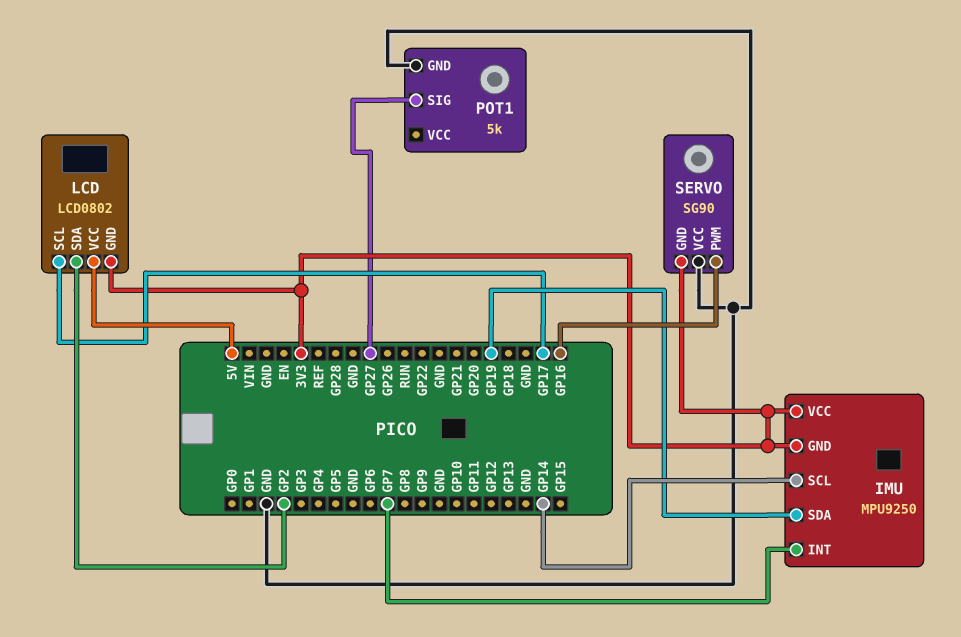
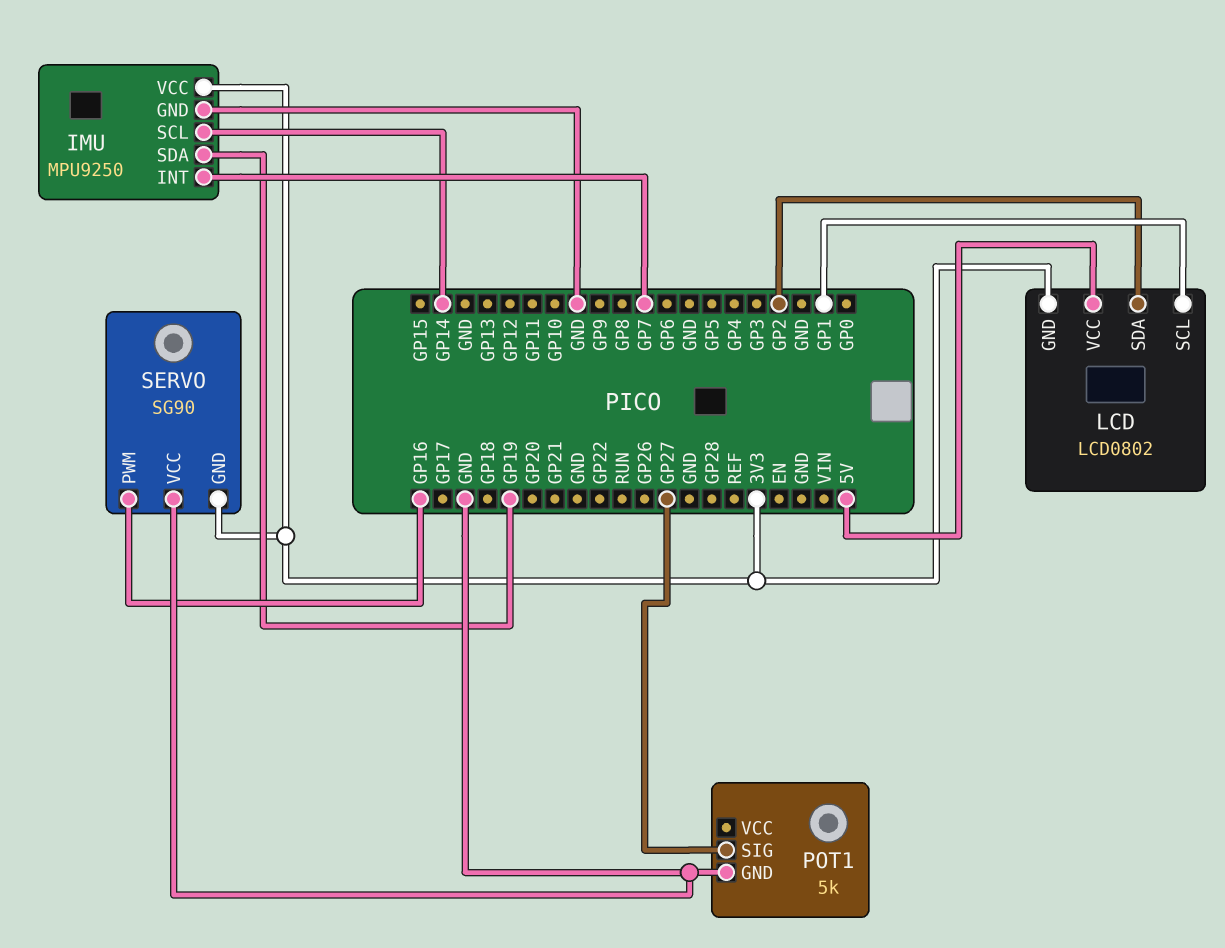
IMU pin GND: 3V3 -> GND
LCD pin SCL: GP17 -> GP1

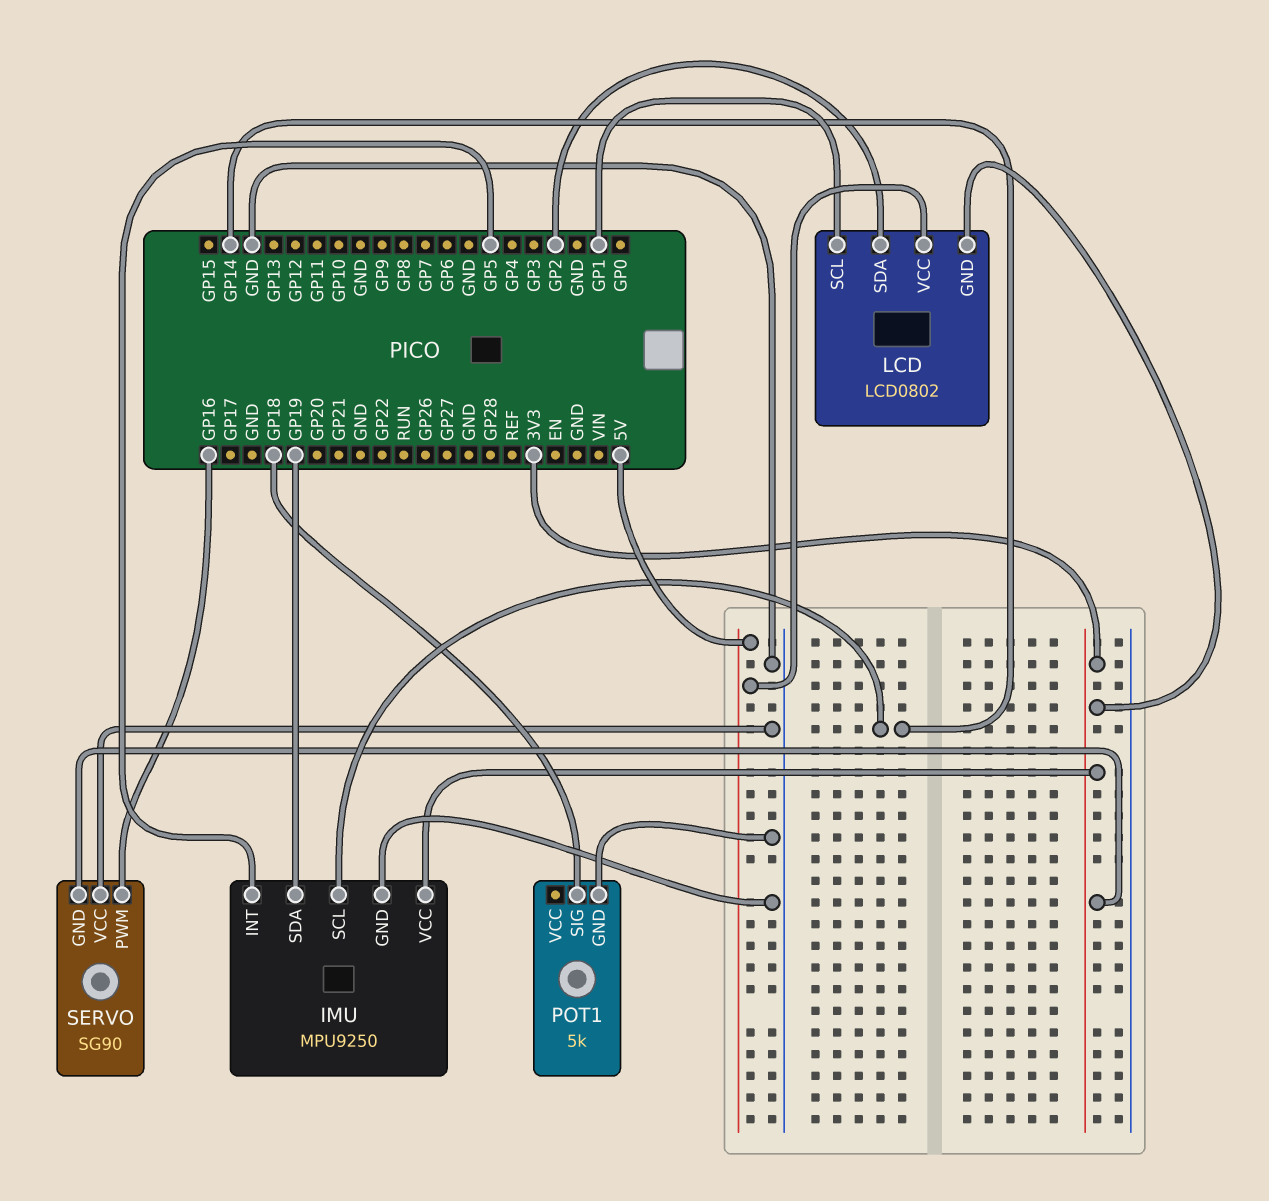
IMU pin INT: GP7 -> GP5
POT1 pin SIG: GP27 -> GP18

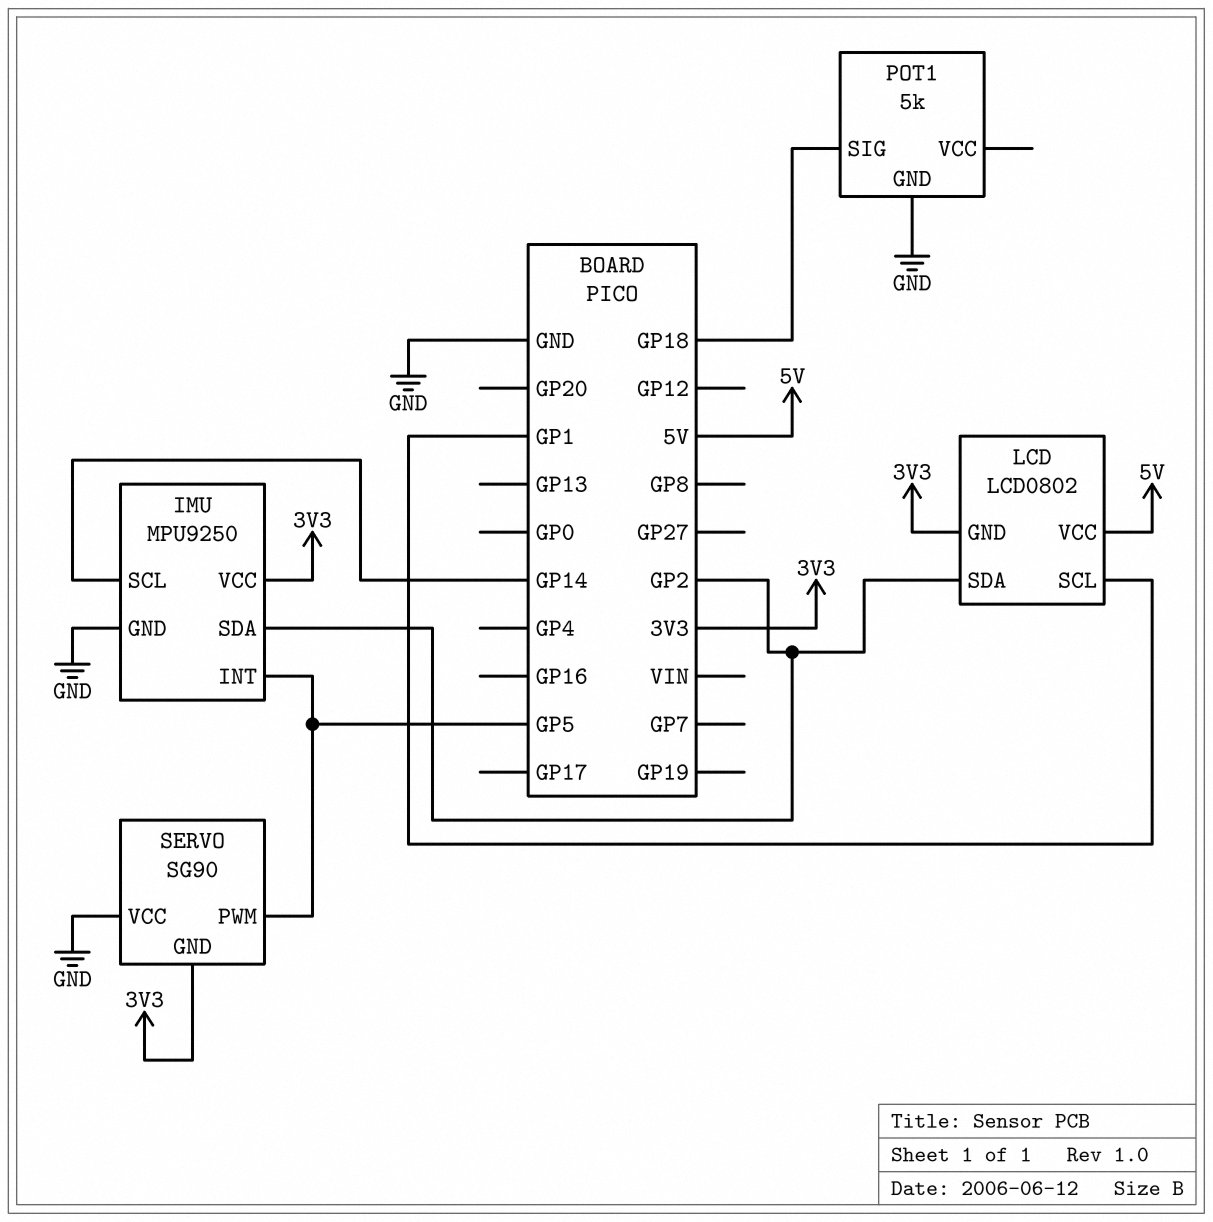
IMU pin SDA: GP19 -> GP2
SERVO pin PWM: GP16 -> GP5

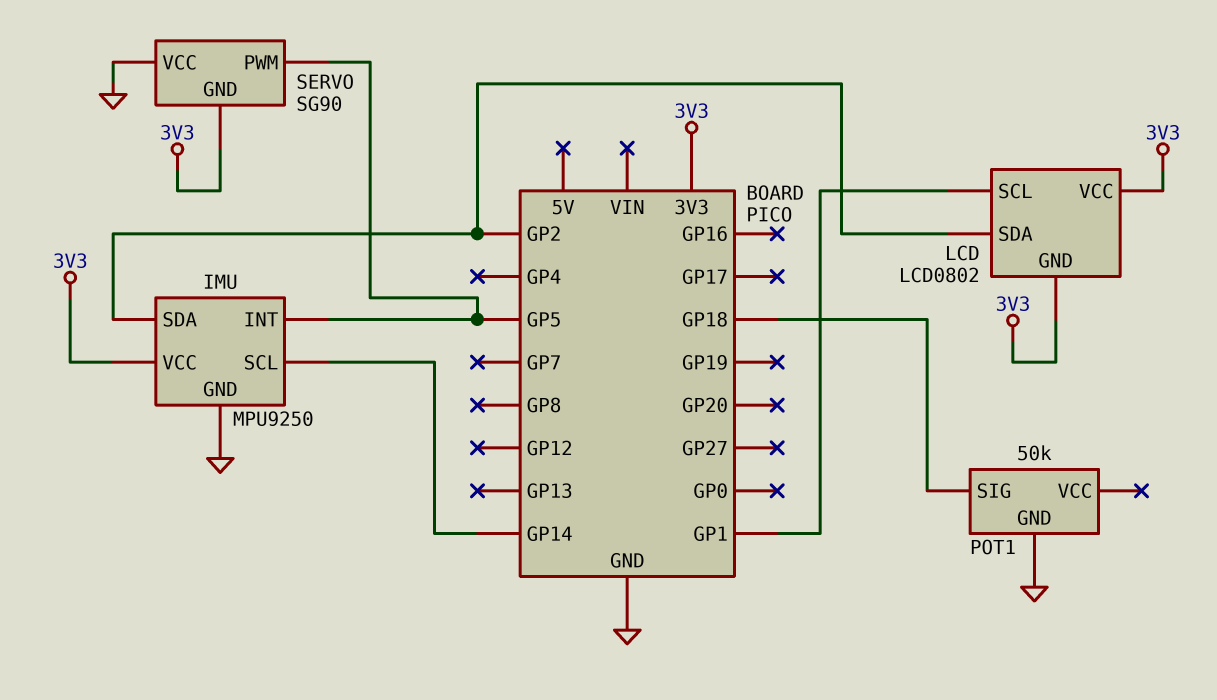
LCD pin VCC: 5V -> 3V3
POT1: 5k -> 50k

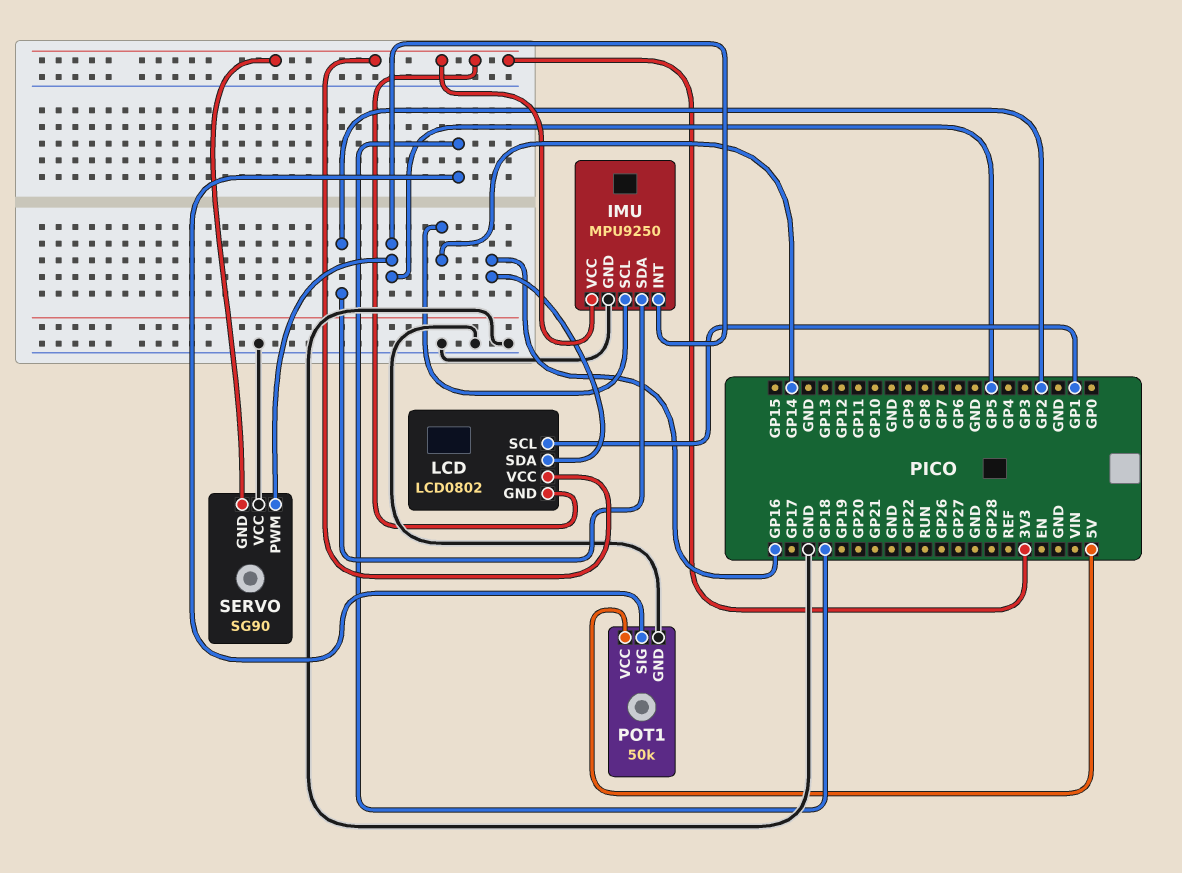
LCD pin SDA: GP2 -> GP16
POT1 pin VCC: none -> 5V

